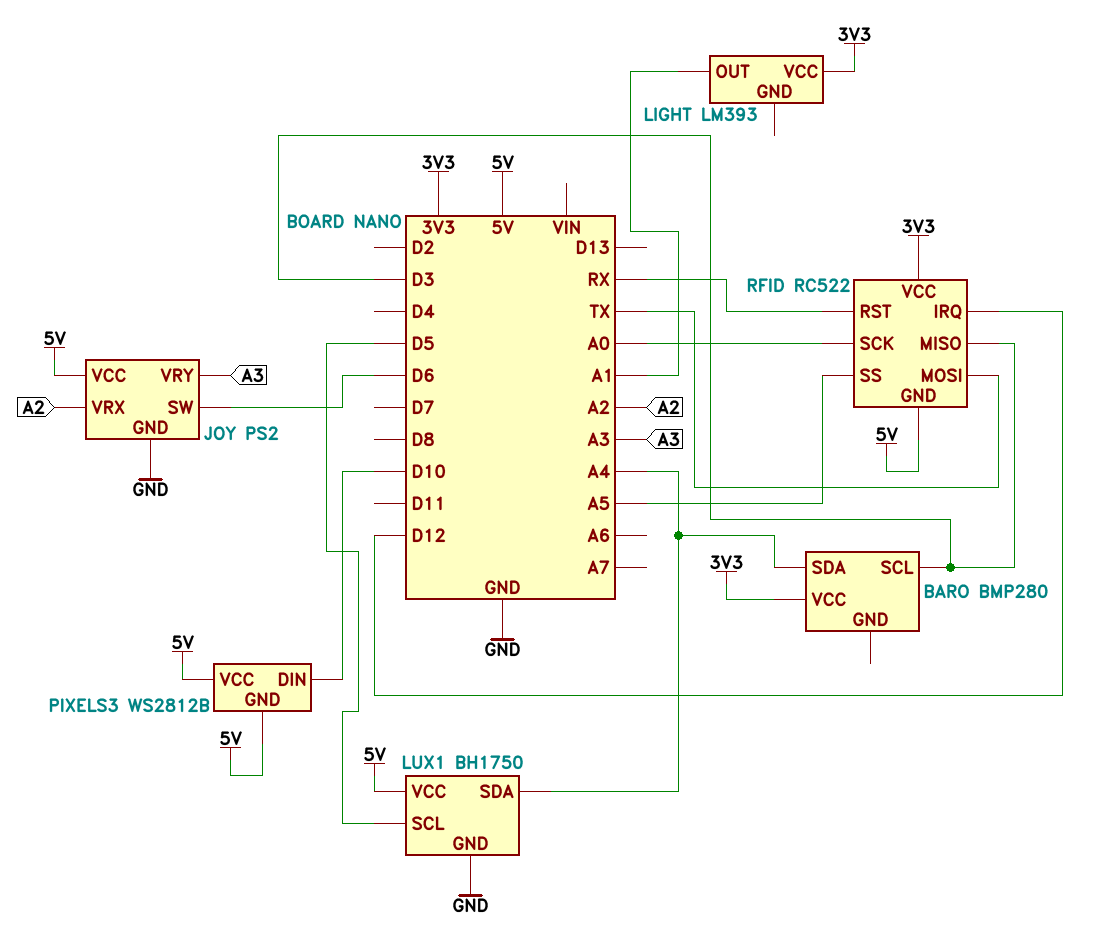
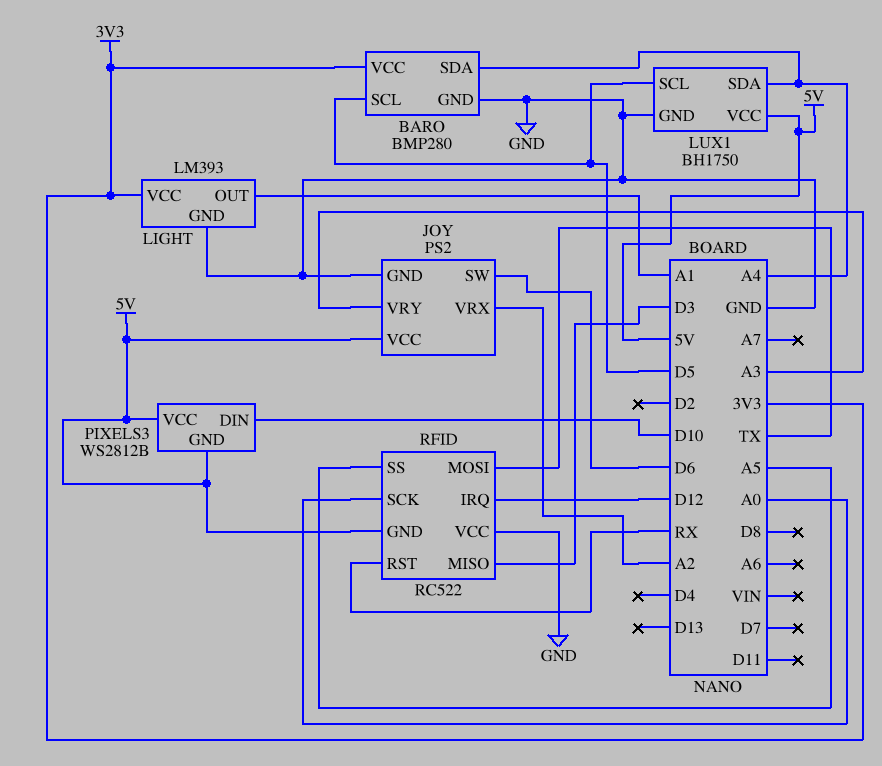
BARO pin GND: none -> GND
BARO pin SCL: D3 -> D5
LIGHT pin GND: none -> GND
RFID pin VCC: 3V3 -> GND

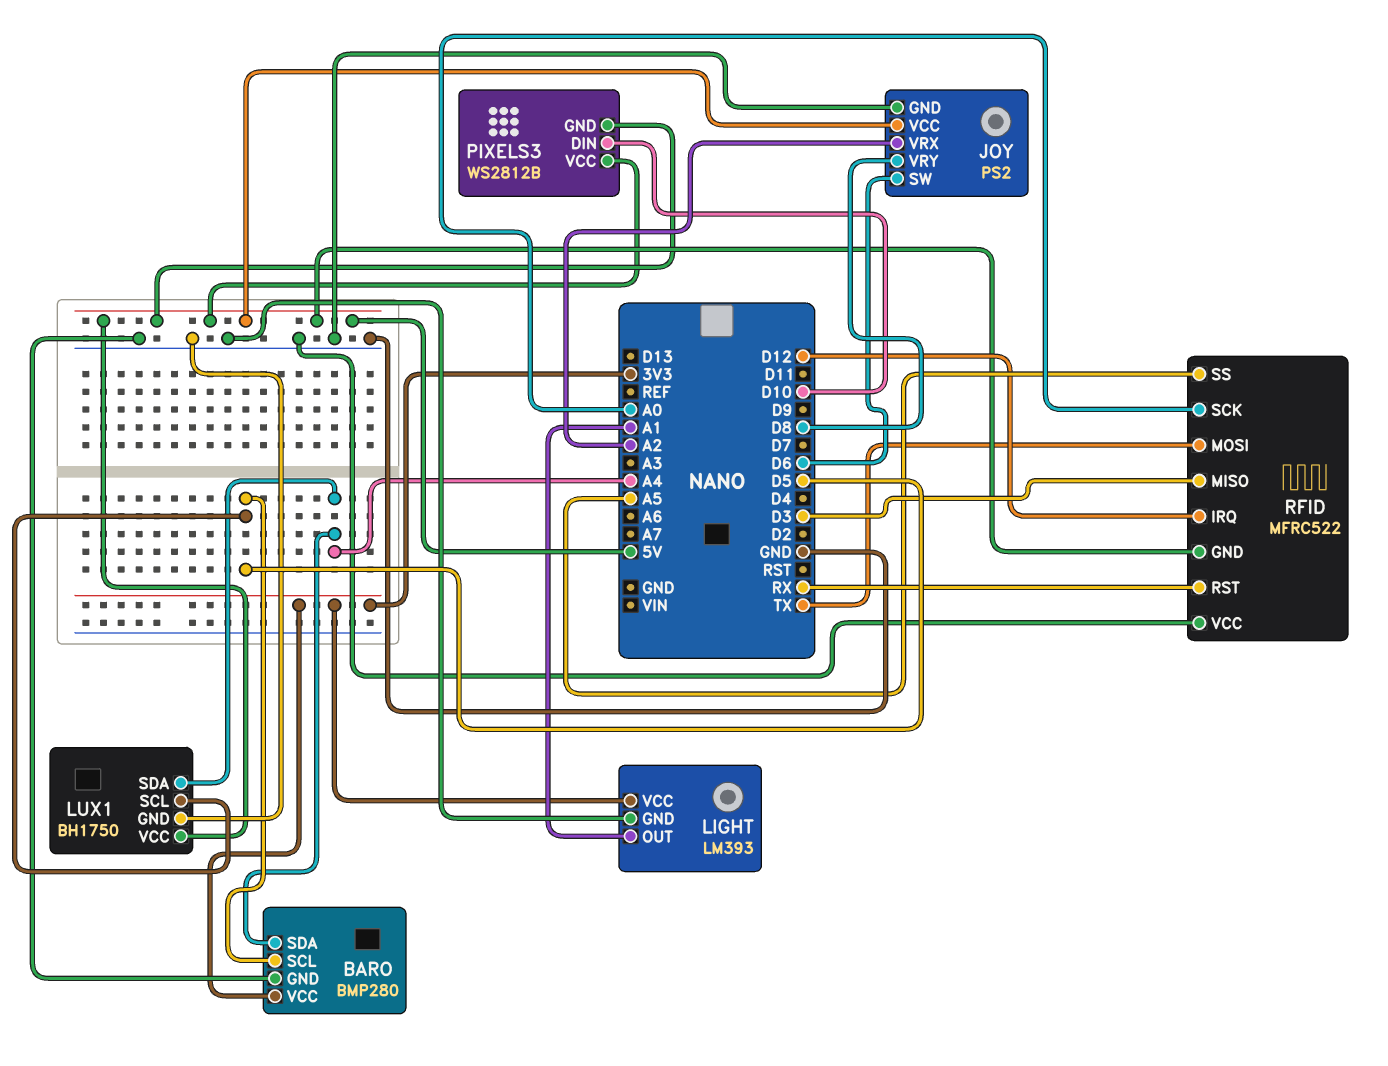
JOY pin VRY: A3 -> D8
RFID: RC522 -> MFRC522

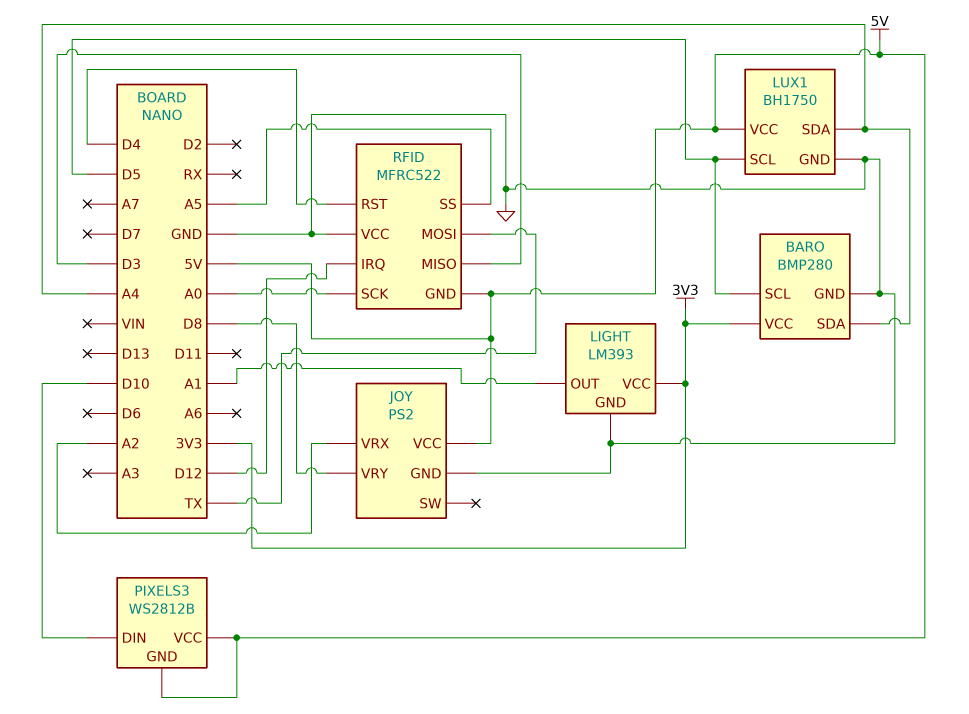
JOY pin SW: D6 -> none
RFID pin RST: RX -> D4

